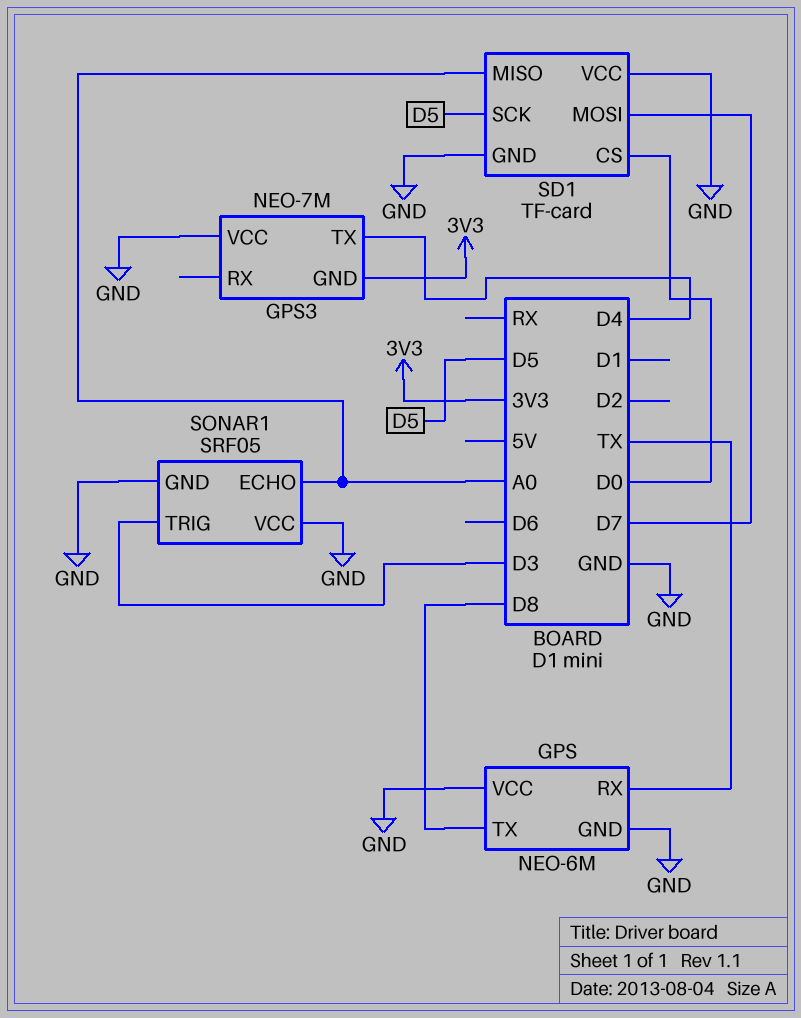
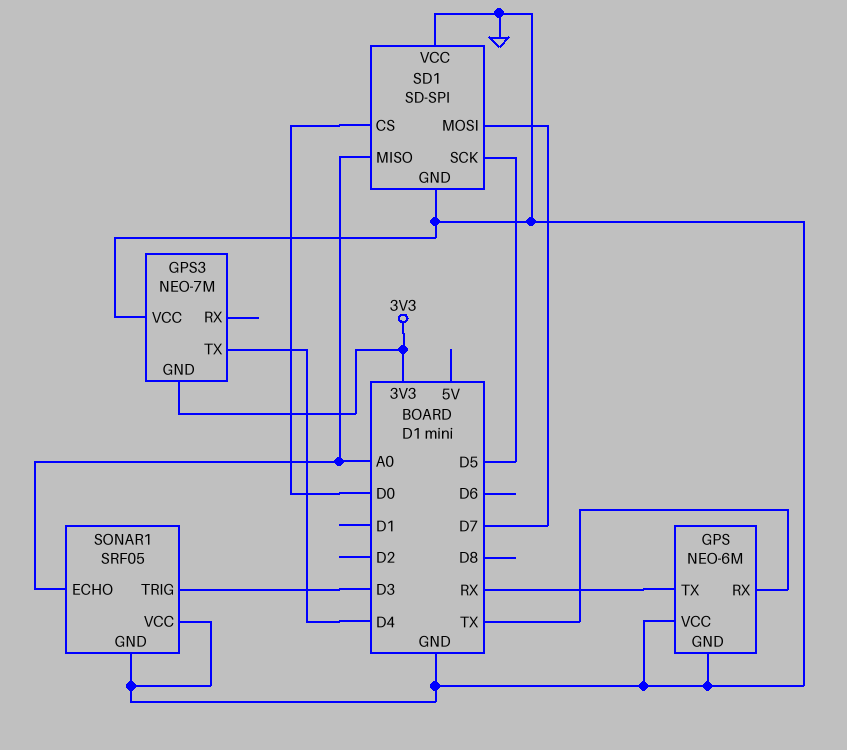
GPS pin TX: D8 -> RX
SD1: TF-card -> SD-SPI

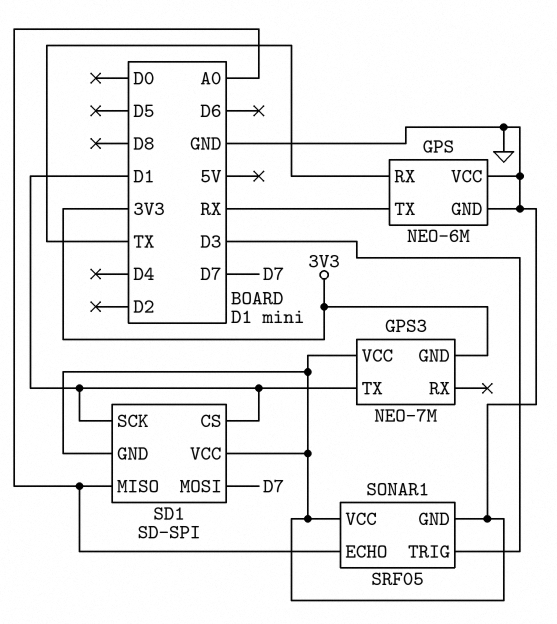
GPS3 pin TX: D4 -> D1
SD1 pin CS: D0 -> D1
SD1 pin SCK: D5 -> D1

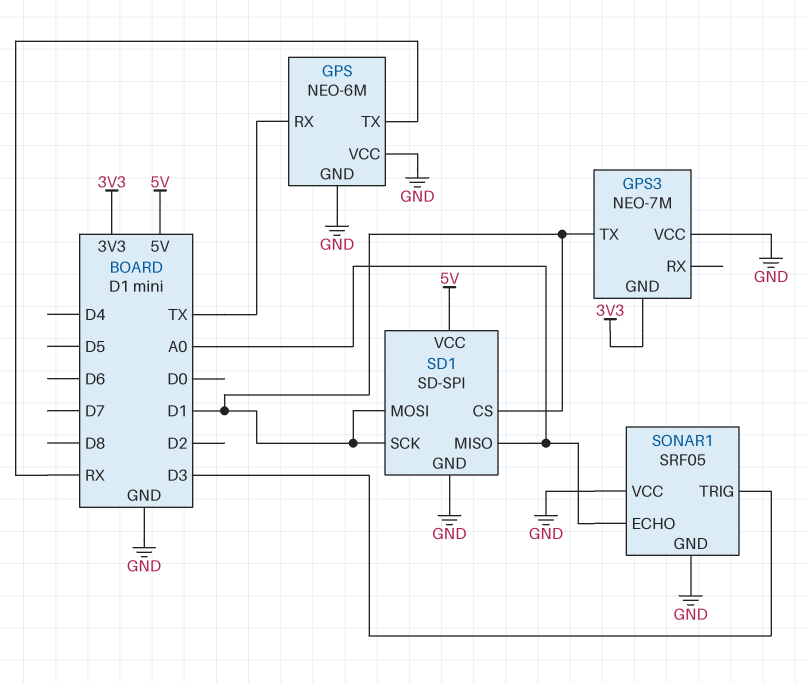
SD1 pin MOSI: D7 -> D1
SD1 pin VCC: GND -> 5V

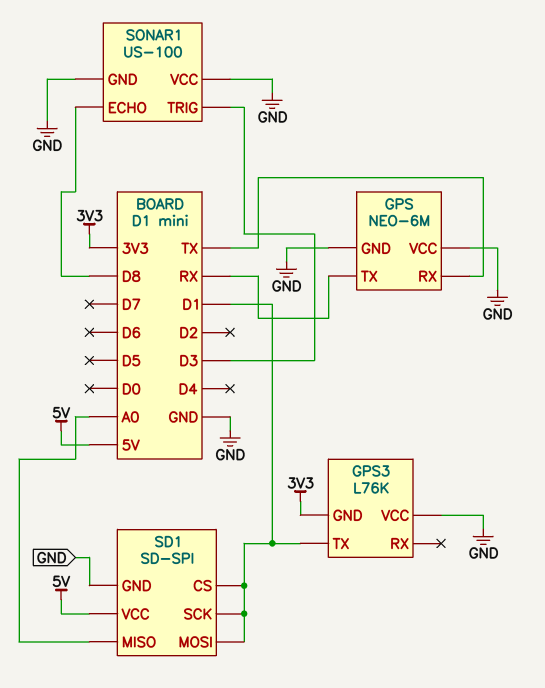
GPS3: NEO-7M -> L76K
SONAR1: SRF05 -> US-100
SONAR1 pin ECHO: A0 -> D8

